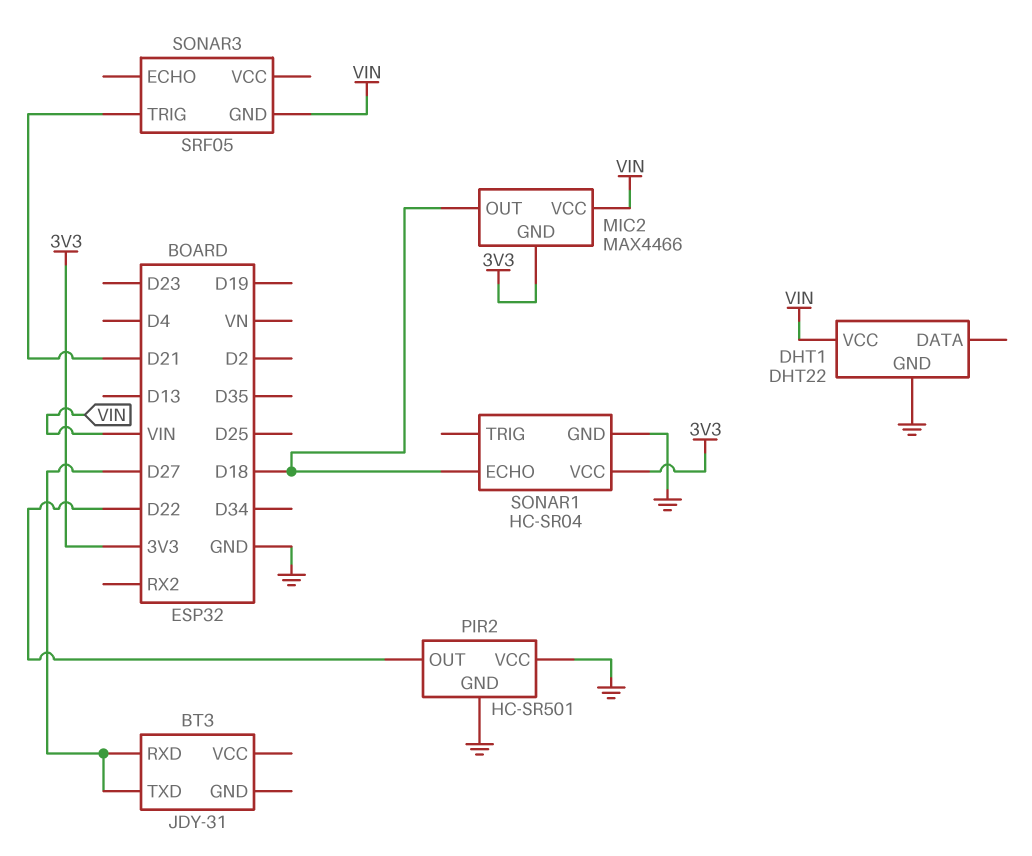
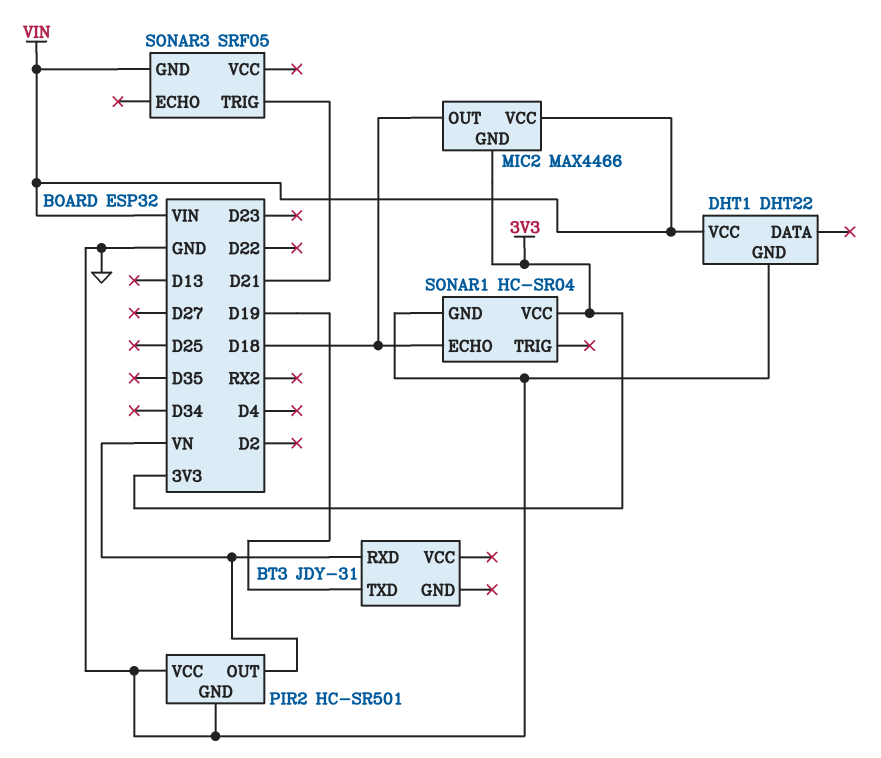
BT3 pin RXD: D27 -> VN
BT3 pin TXD: D27 -> D19
PIR2 pin OUT: D22 -> VN

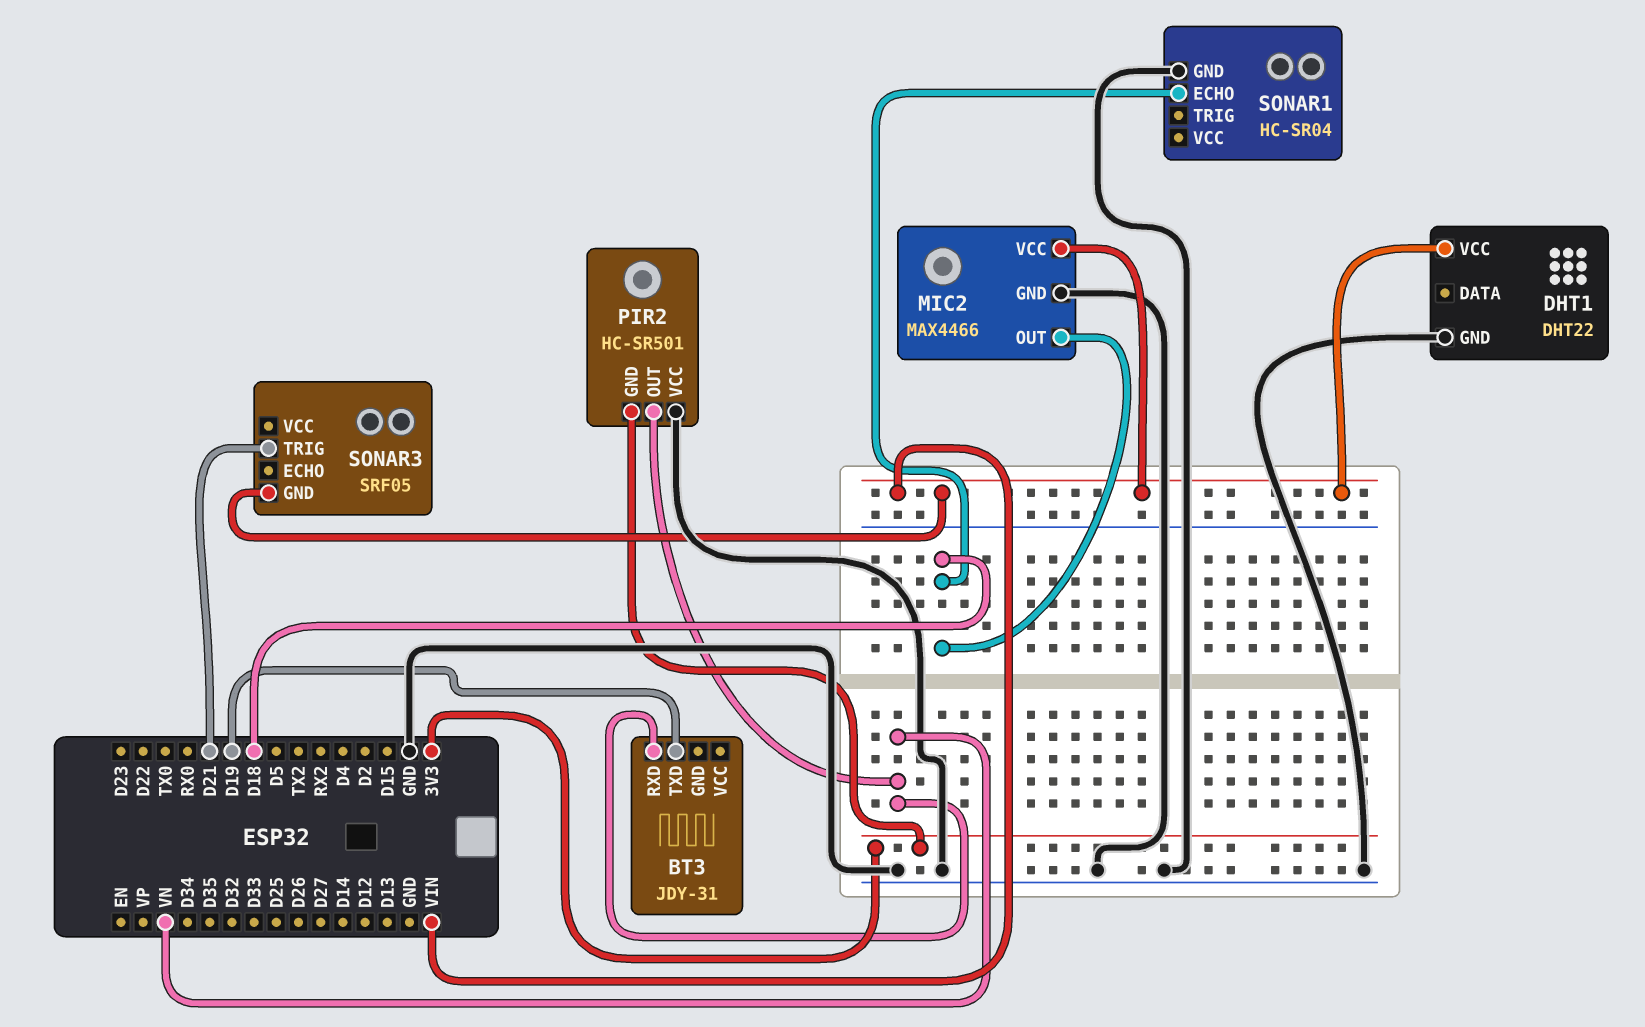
MIC2 pin GND: 3V3 -> GND
PIR2 pin GND: GND -> 3V3
SONAR1 pin VCC: 3V3 -> none

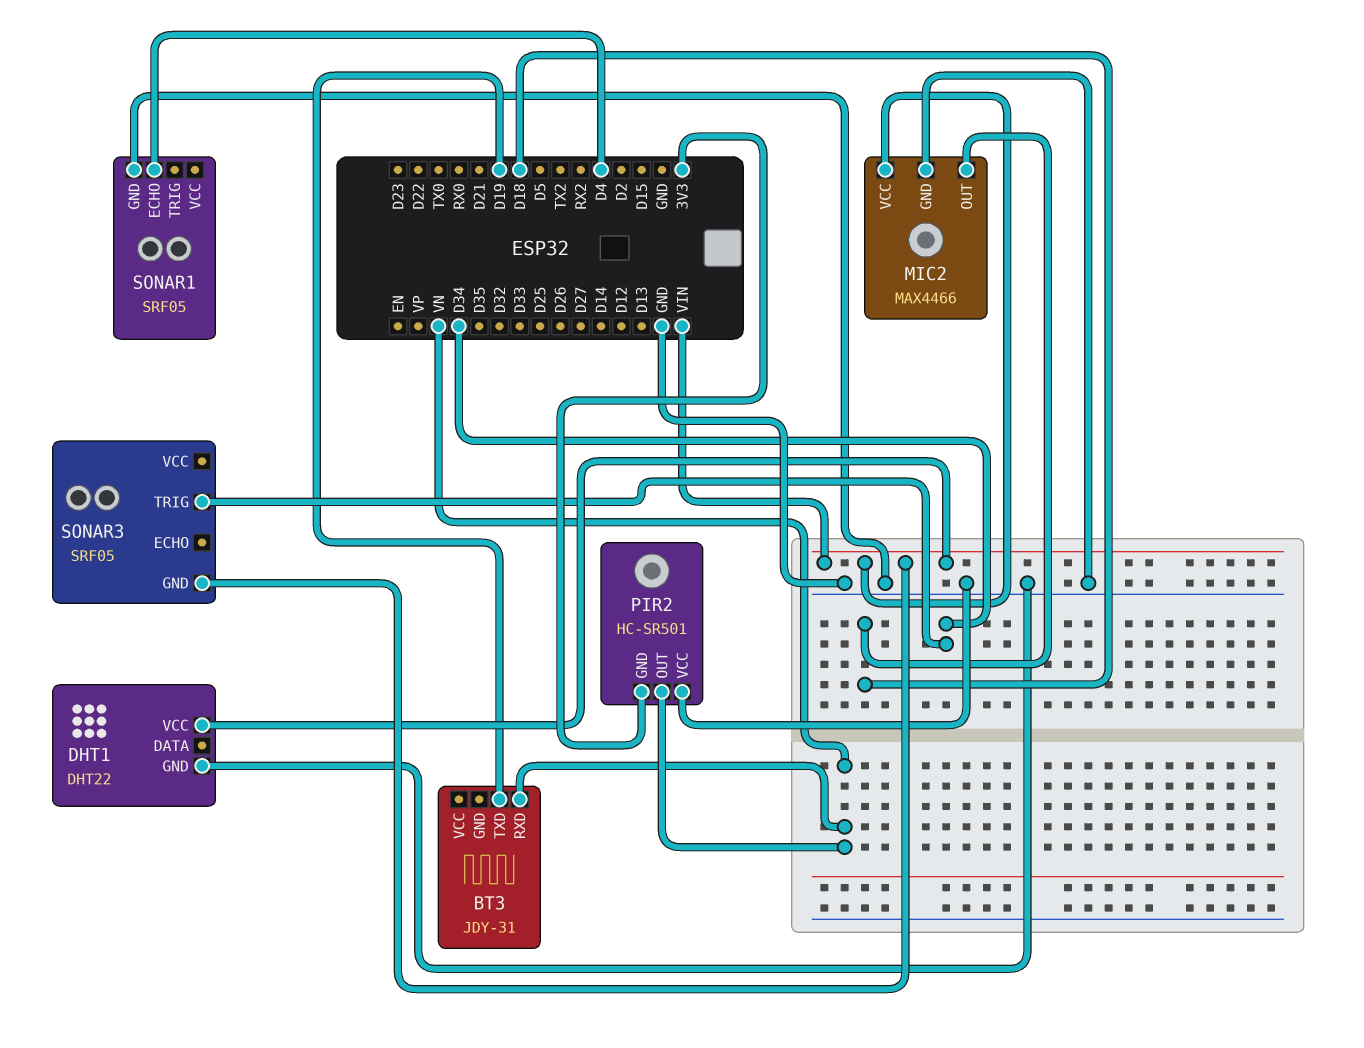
SONAR1: HC-SR04 -> SRF05
SONAR1 pin ECHO: D18 -> D4
SONAR3 pin TRIG: D21 -> D34

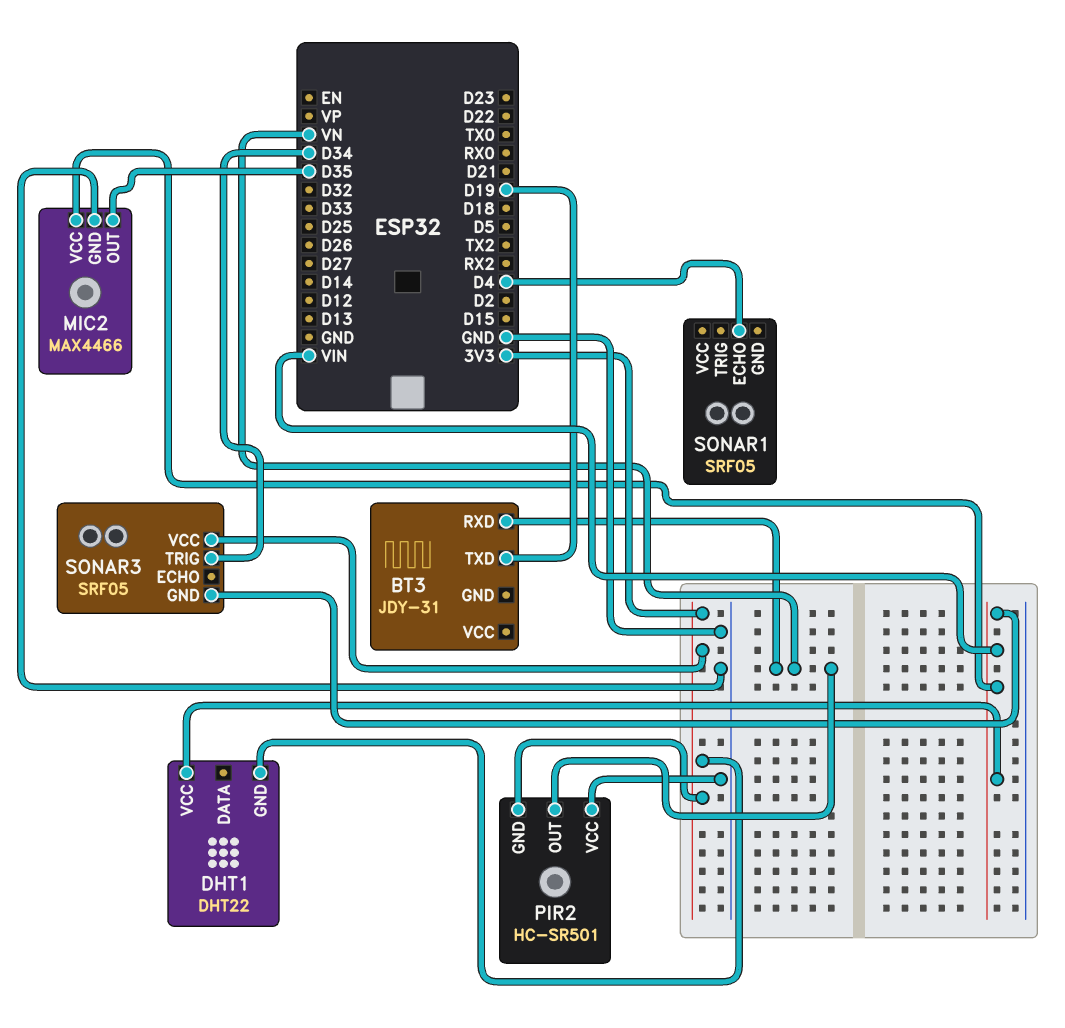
DHT1 pin GND: GND -> 3V3
MIC2 pin OUT: D18 -> D35
SONAR1 pin GND: GND -> none
SONAR3 pin VCC: none -> 3V3

